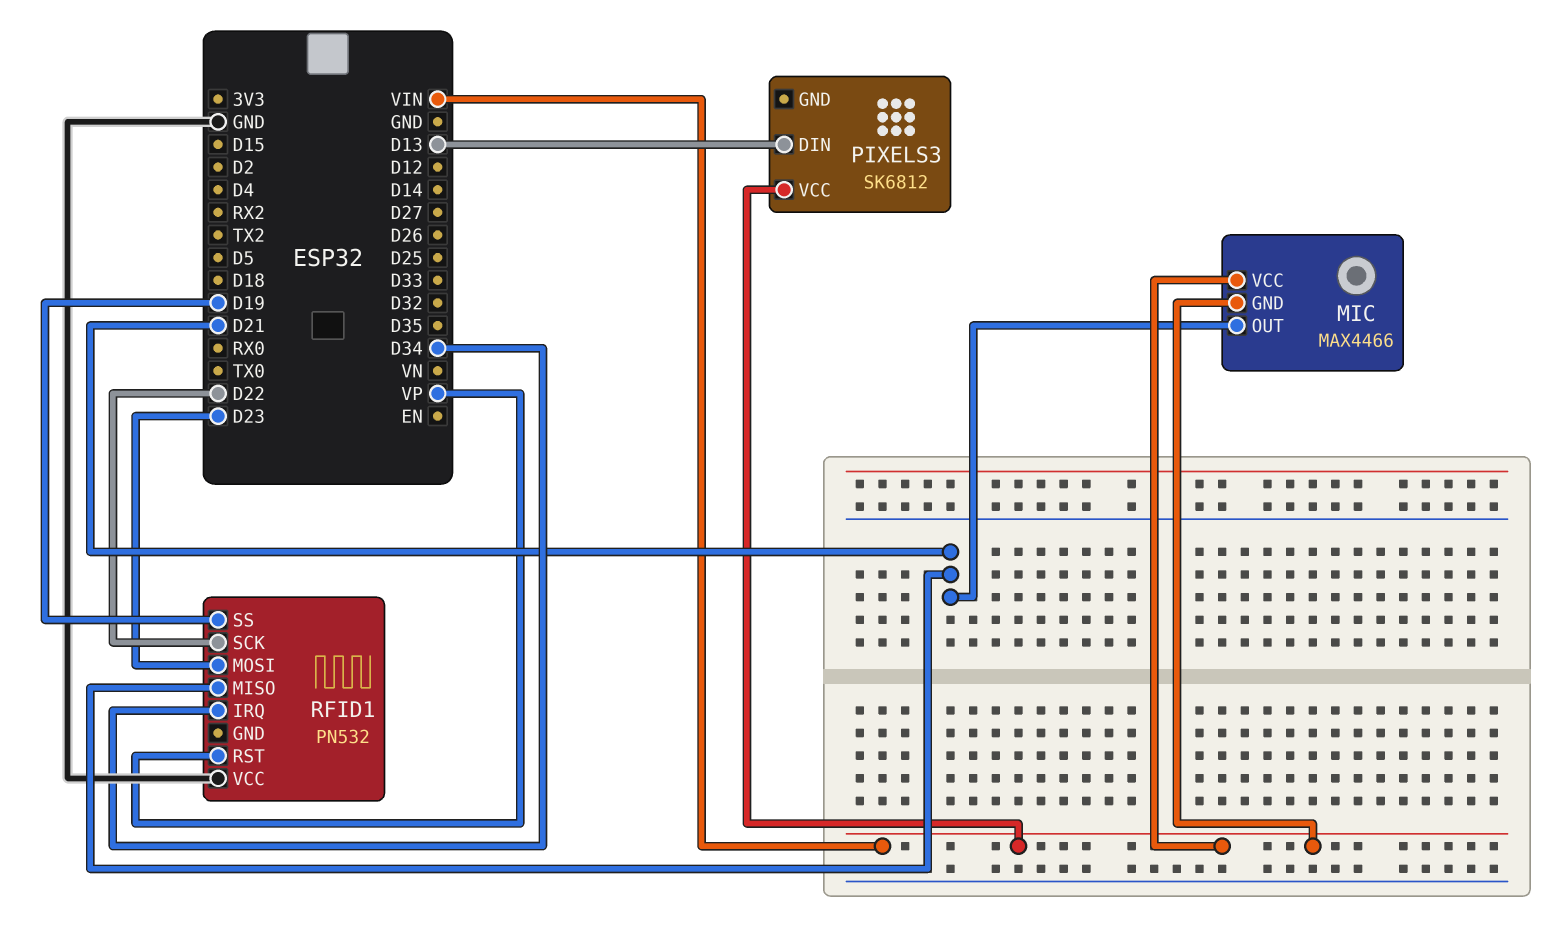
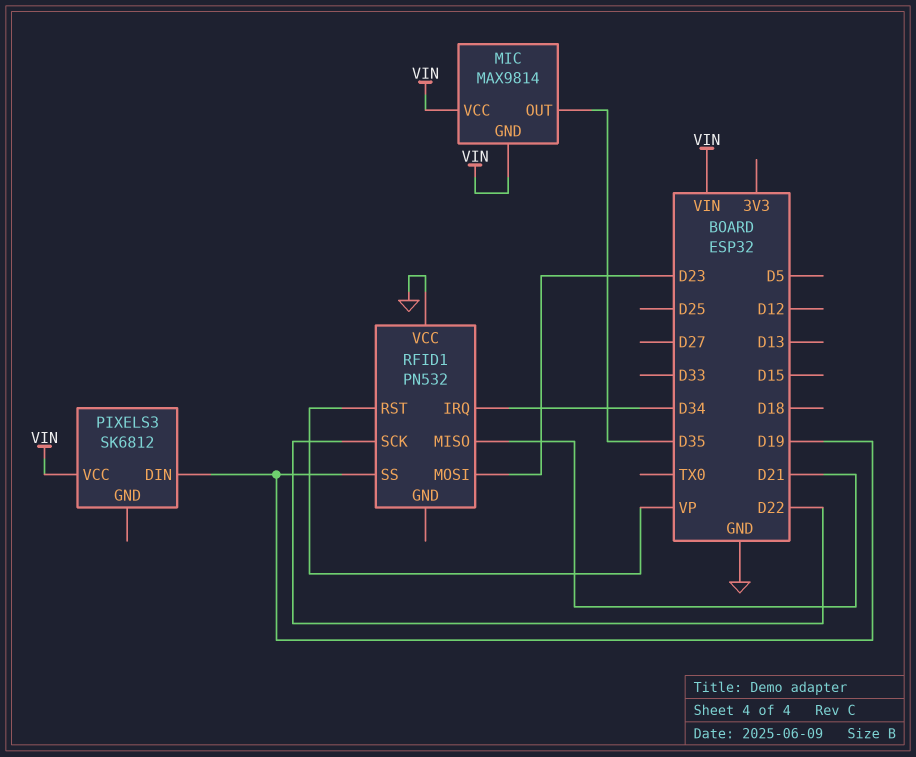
MIC: MAX4466 -> MAX9814
MIC pin OUT: D21 -> D35
PIXELS3 pin DIN: D13 -> D19

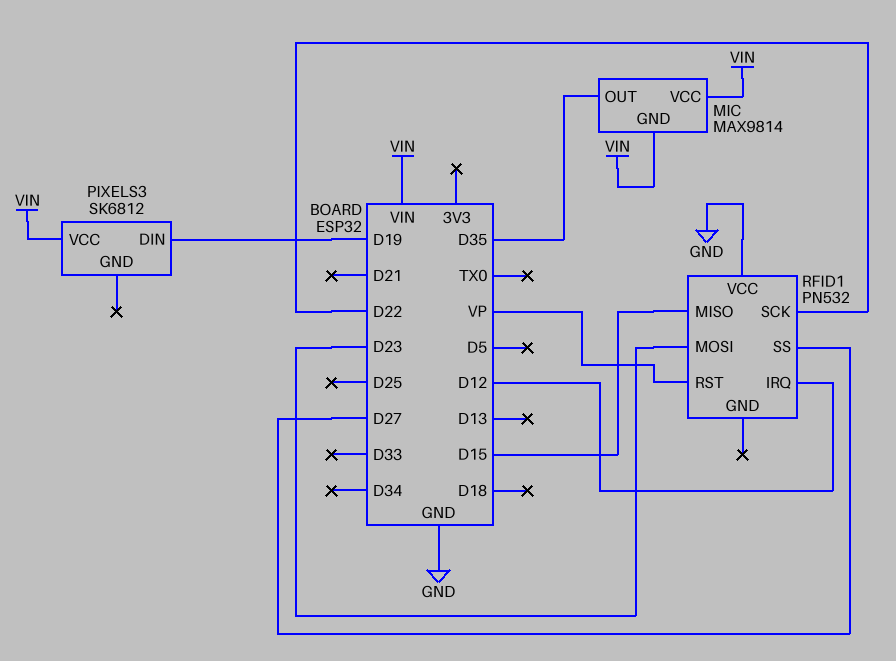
RFID1 pin IRQ: D34 -> D12
RFID1 pin MISO: D21 -> D15
RFID1 pin SS: D19 -> D27

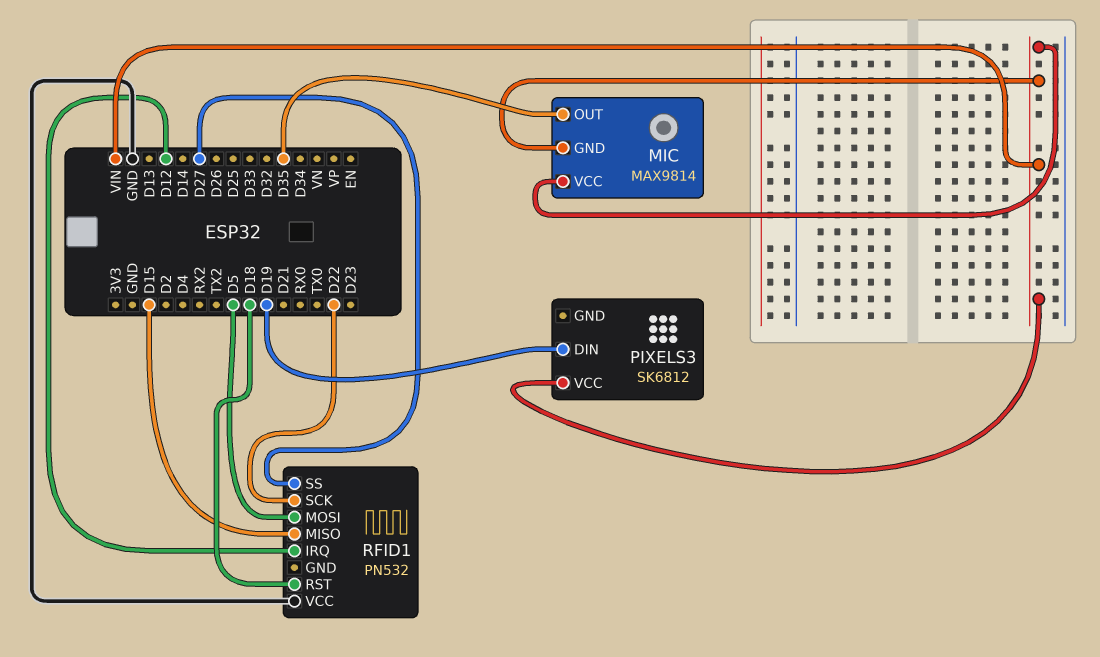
RFID1 pin MOSI: D23 -> D5
RFID1 pin RST: VP -> D18

